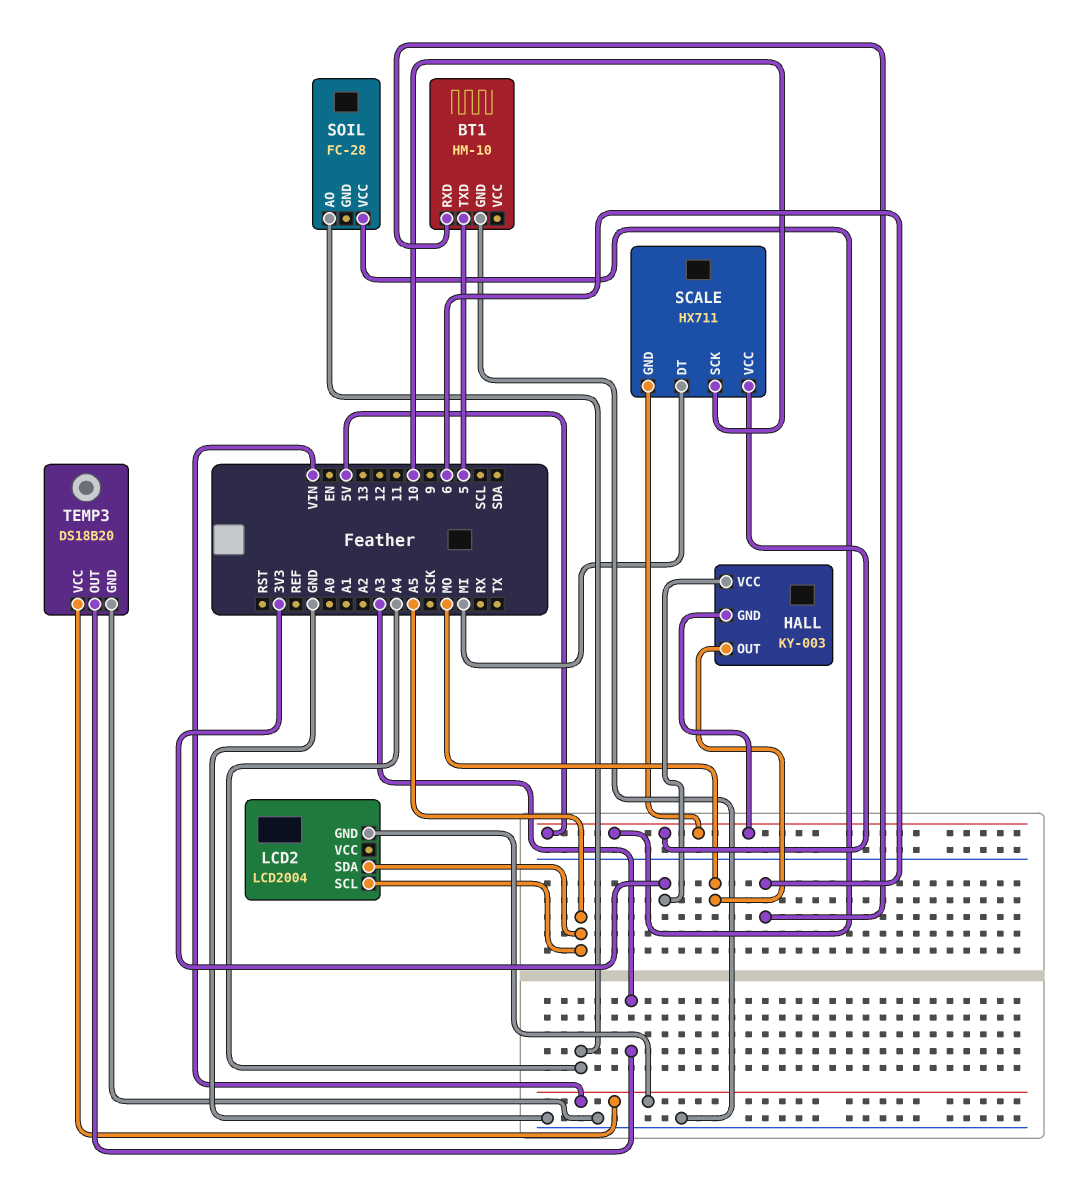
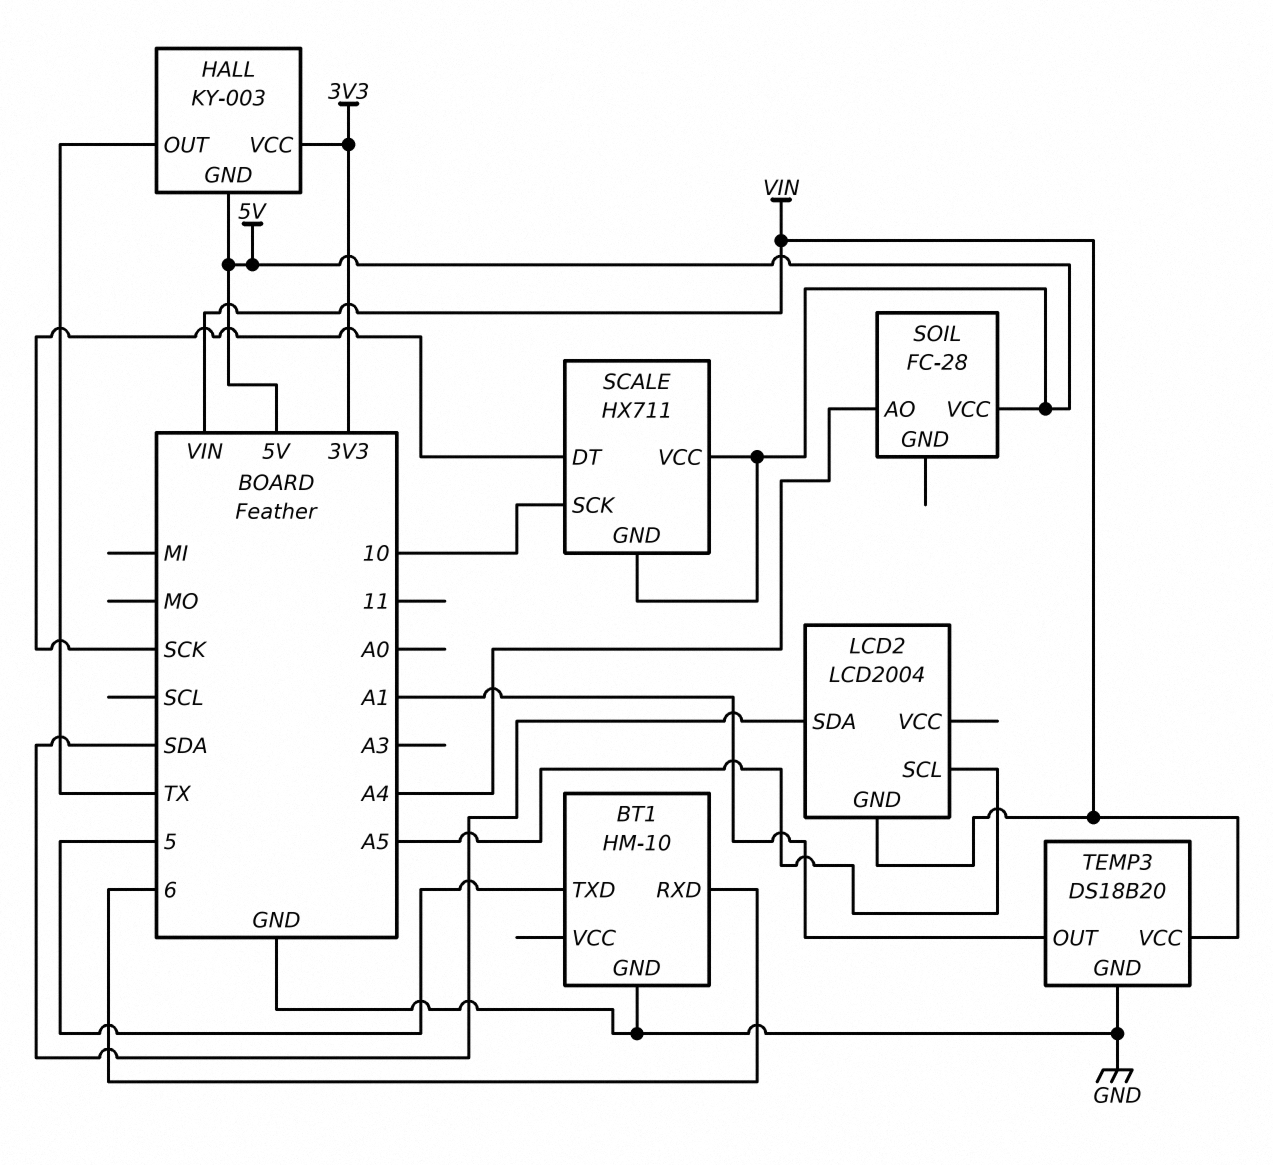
HALL pin OUT: MO -> TX
LCD2 pin SDA: A5 -> SDA
SCALE pin DT: MI -> SCK
TEMP3 pin OUT: A3 -> A1

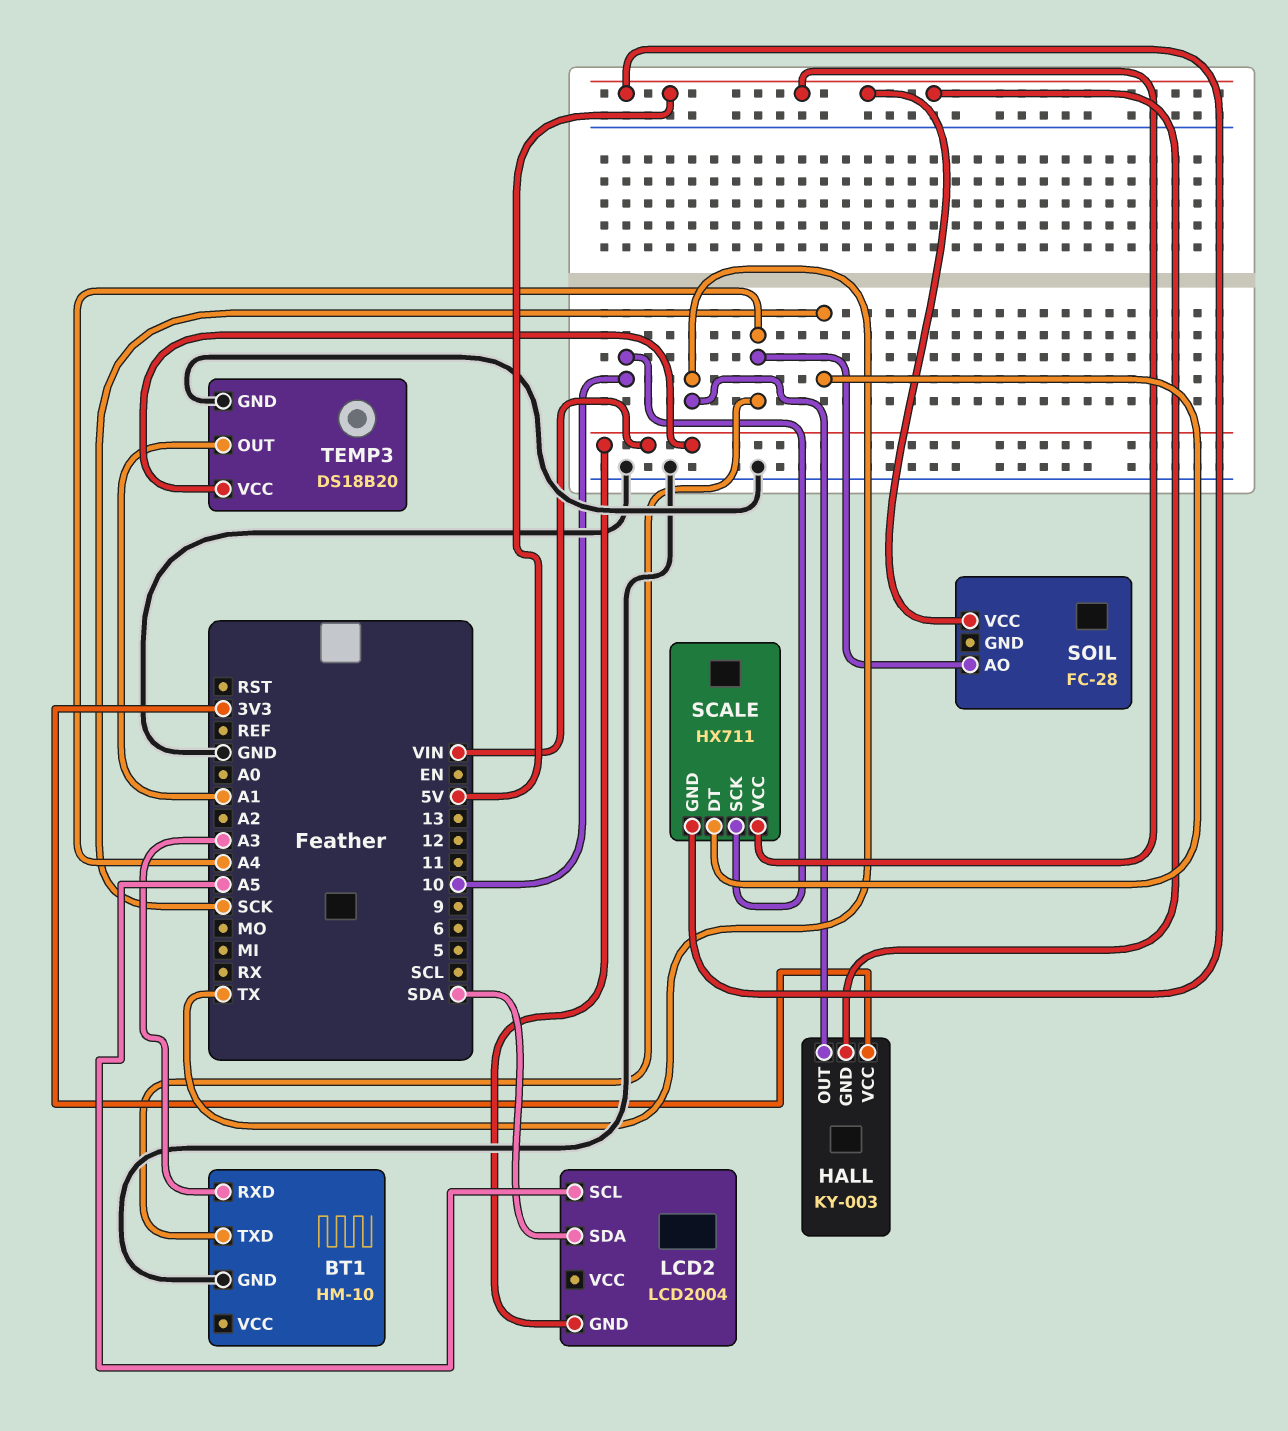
BT1 pin RXD: 6 -> A3
BT1 pin TXD: 5 -> A4

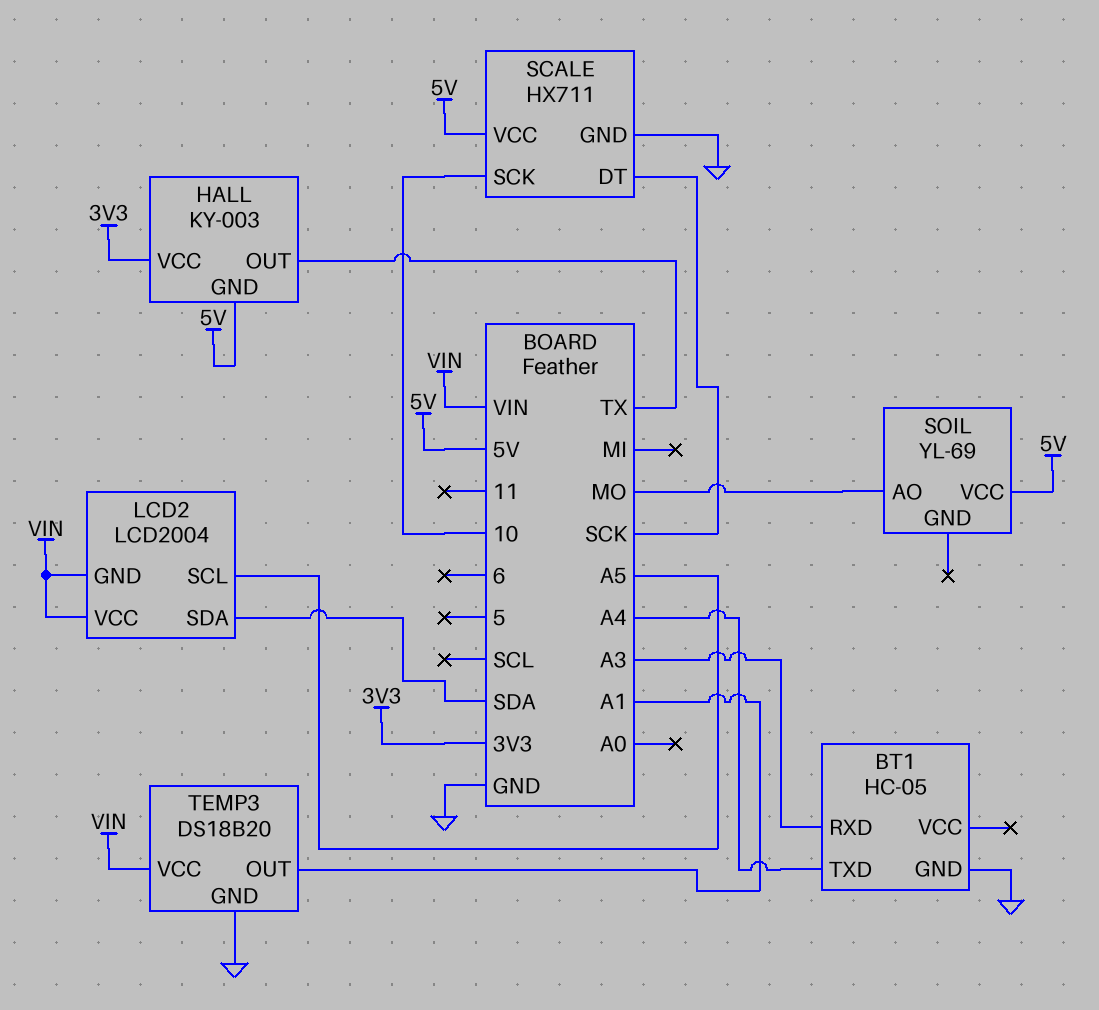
BT1: HM-10 -> HC-05
LCD2 pin VCC: none -> VIN
SCALE pin GND: 5V -> GND
SOIL: FC-28 -> YL-69
SOIL pin AO: A4 -> MO

